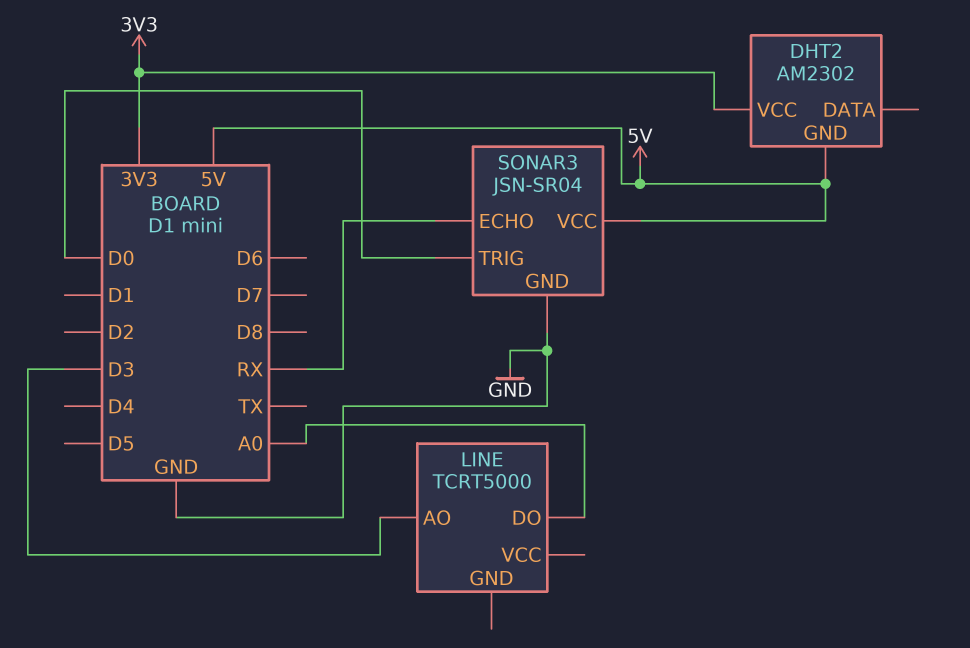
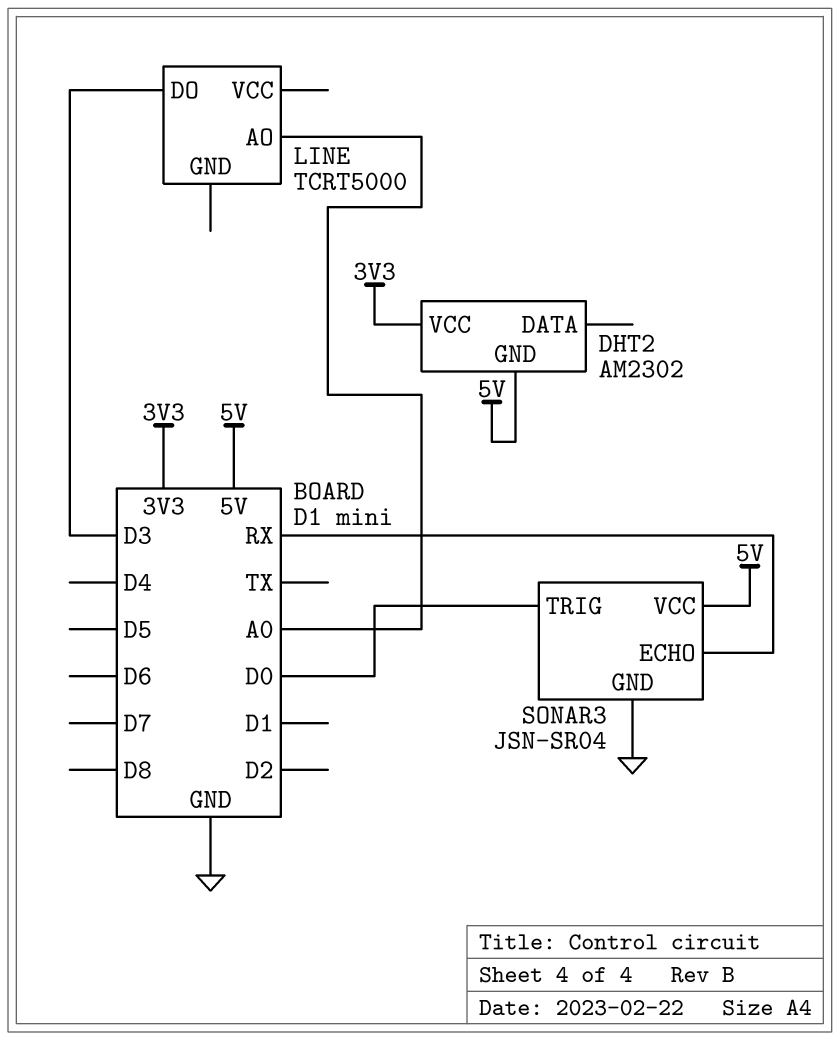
LINE pin AO: D3 -> A0
LINE pin DO: A0 -> D3

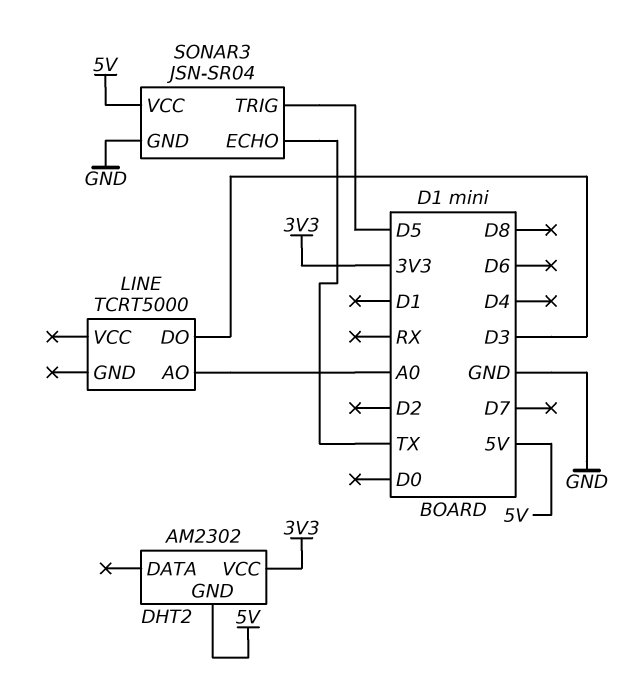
SONAR3 pin ECHO: RX -> TX
SONAR3 pin TRIG: D0 -> D5

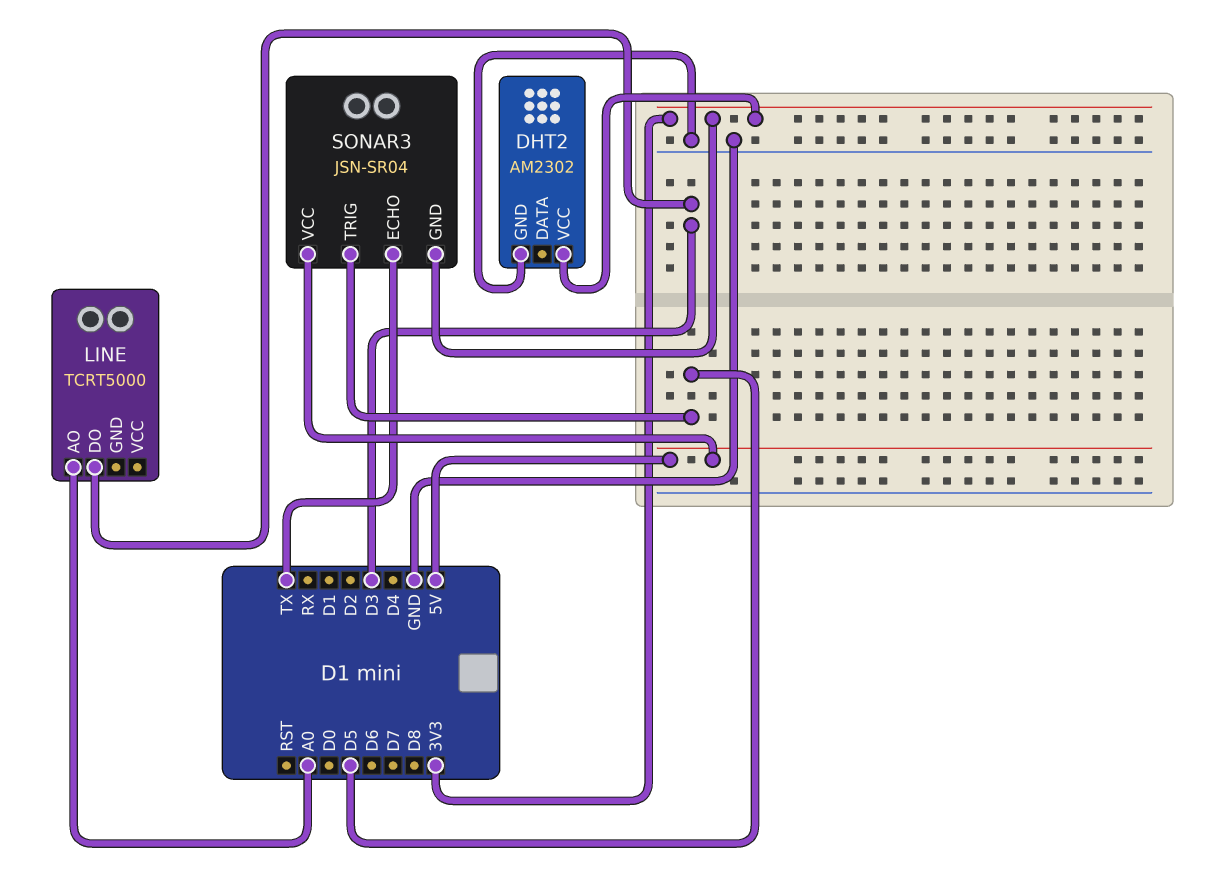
DHT2 pin GND: 5V -> GND
SONAR3 pin GND: GND -> 3V3

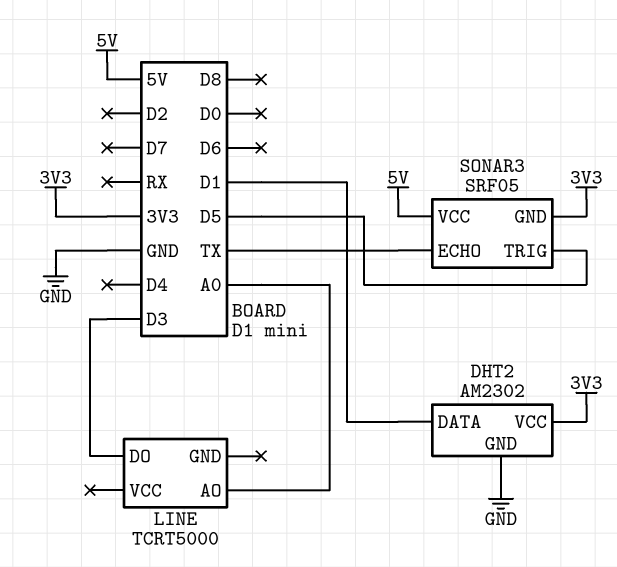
DHT2 pin DATA: none -> D1
SONAR3: JSN-SR04 -> SRF05

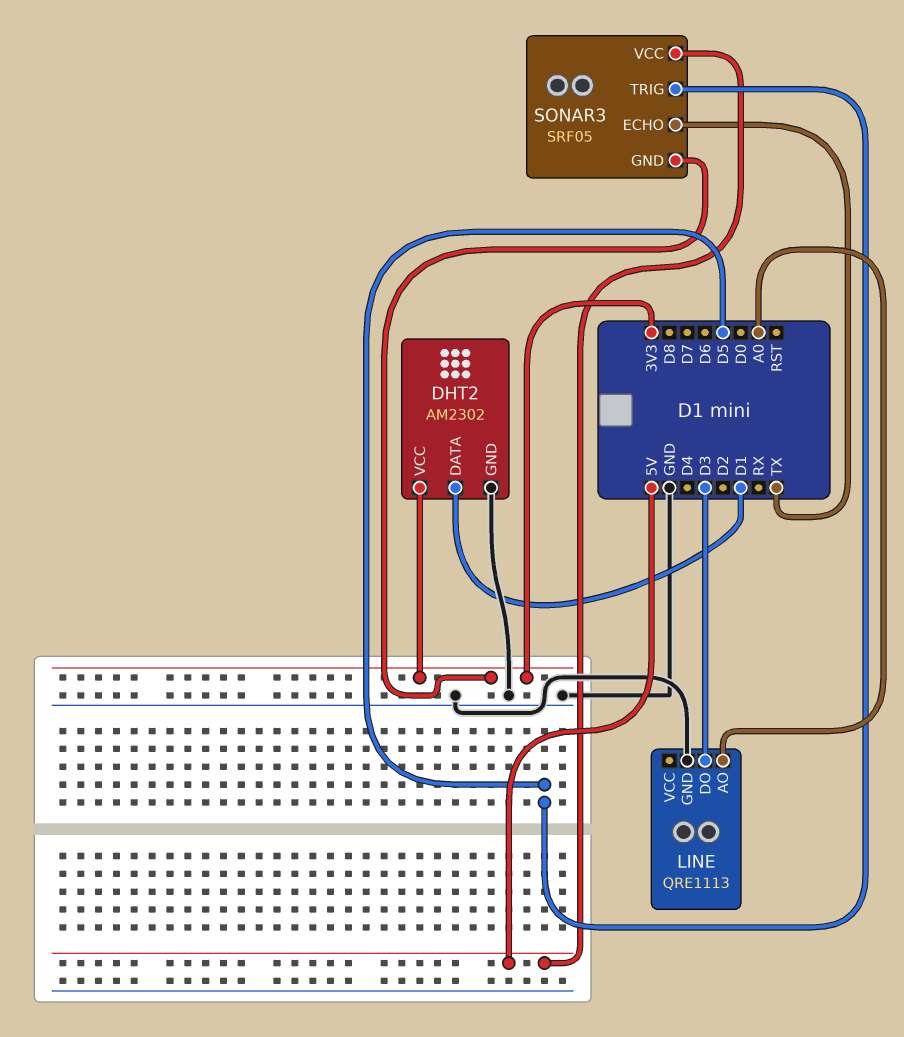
LINE: TCRT5000 -> QRE1113
LINE pin GND: none -> GND

